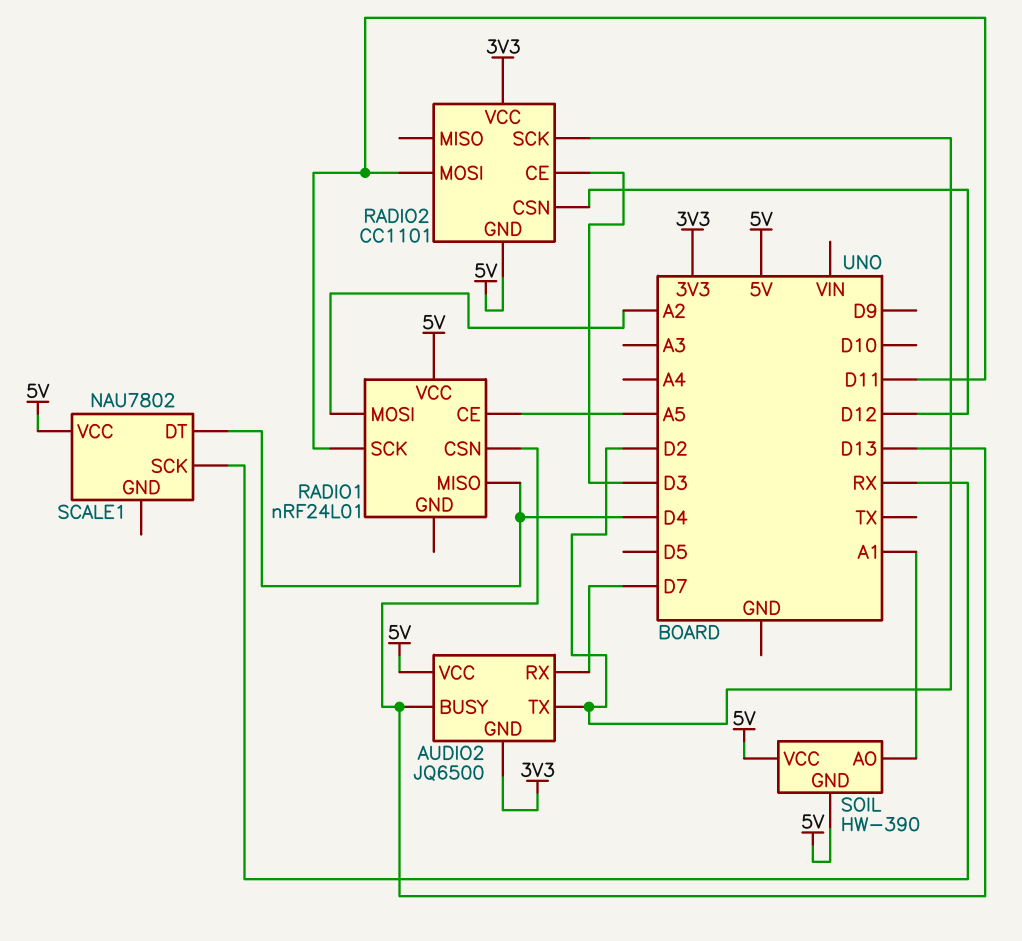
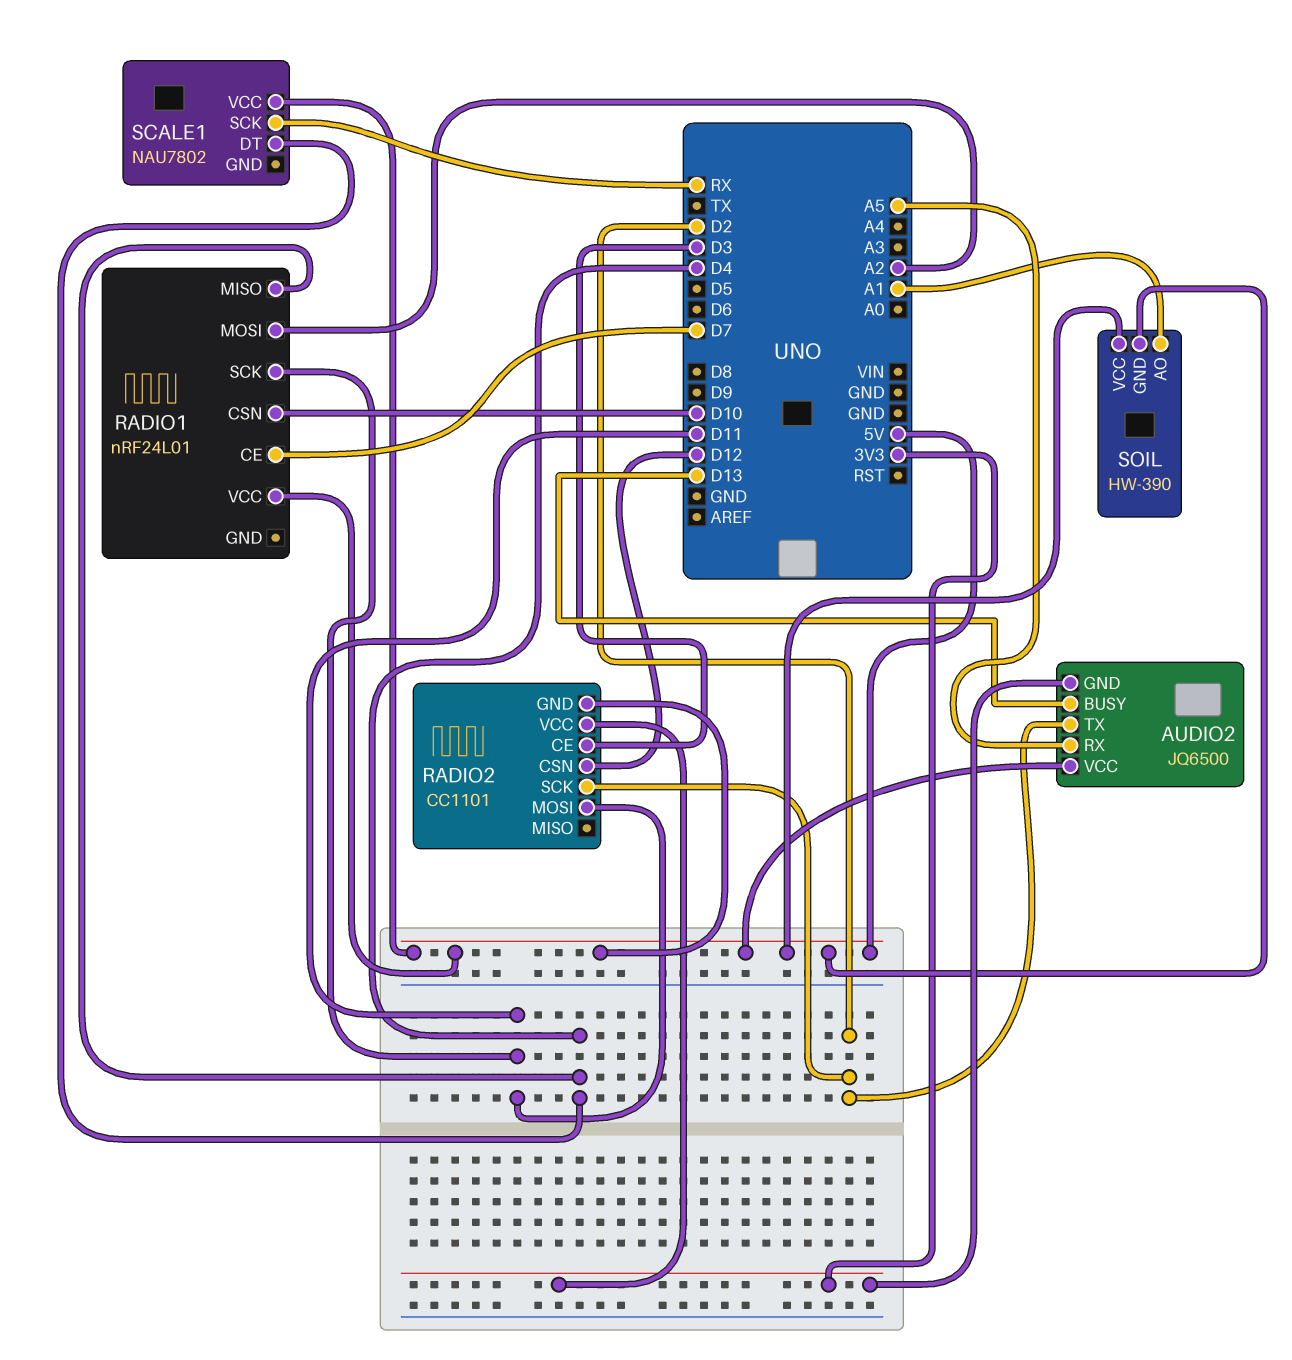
AUDIO2 pin RX: D7 -> A5
RADIO1 pin CE: A5 -> D7
RADIO1 pin CSN: D13 -> D10

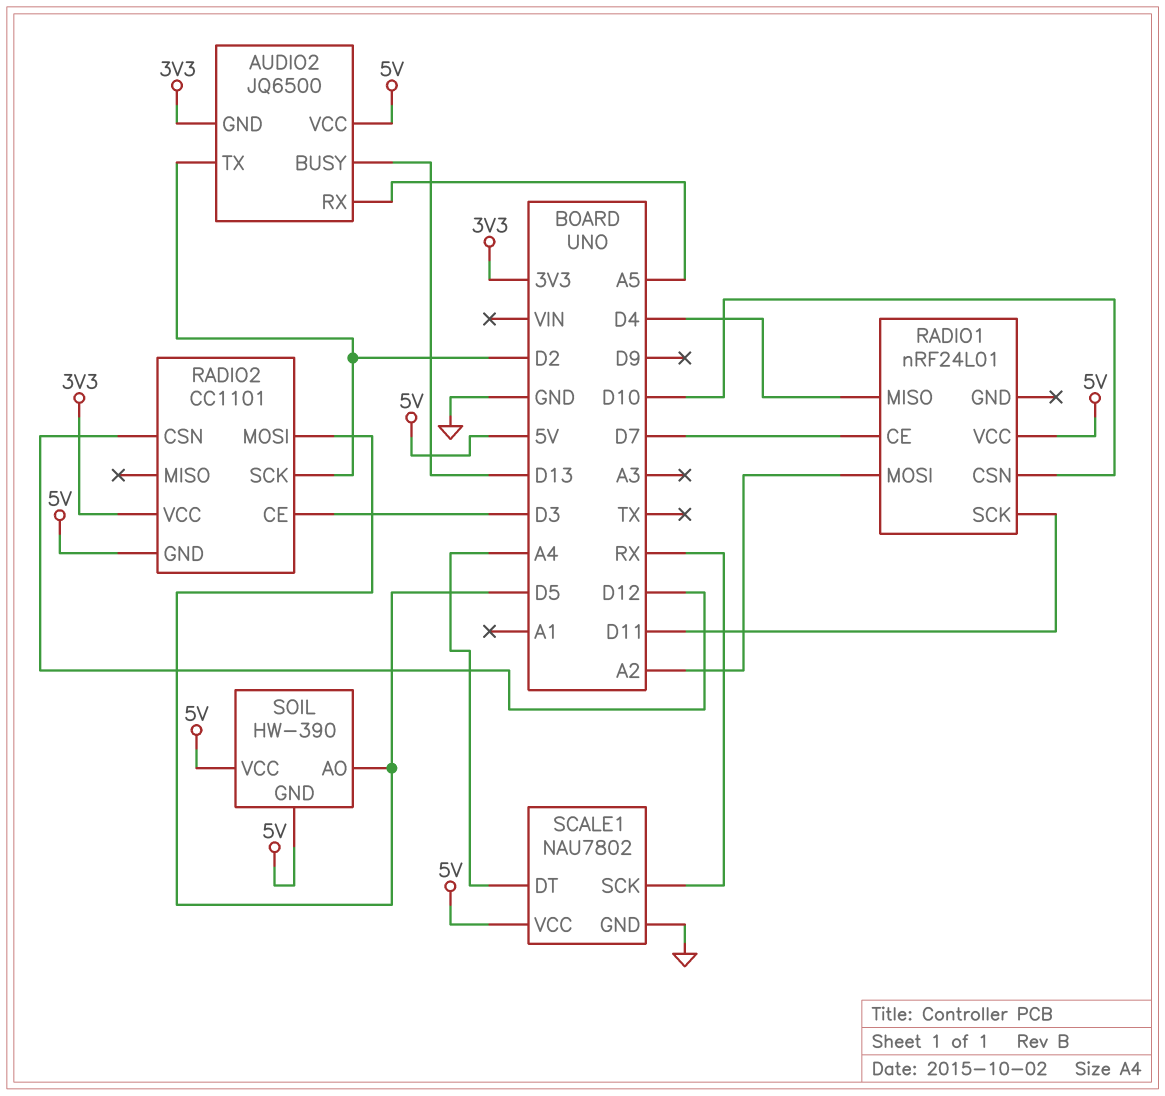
RADIO2 pin MOSI: D11 -> D5
SCALE1 pin DT: D4 -> A4
SCALE1 pin GND: none -> GND
SOIL pin AO: A1 -> D5

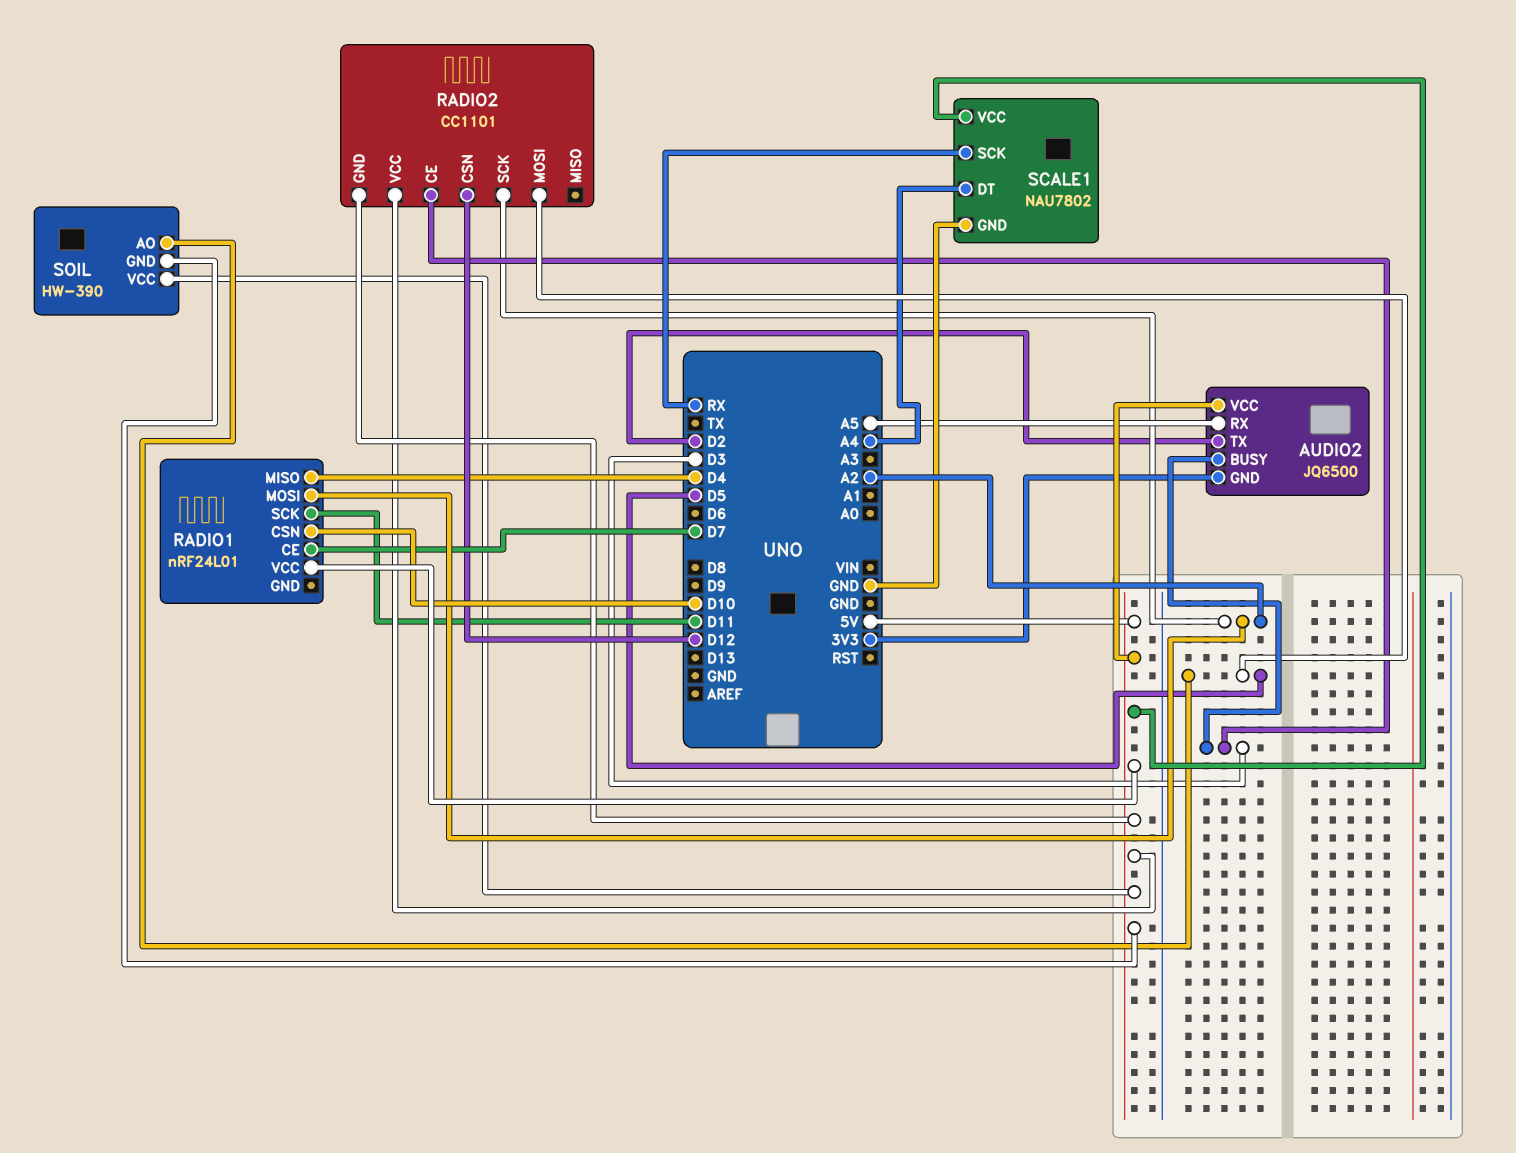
AUDIO2 pin BUSY: D13 -> D3
RADIO2 pin SCK: D2 -> A2
RADIO2 pin VCC: 3V3 -> 5V

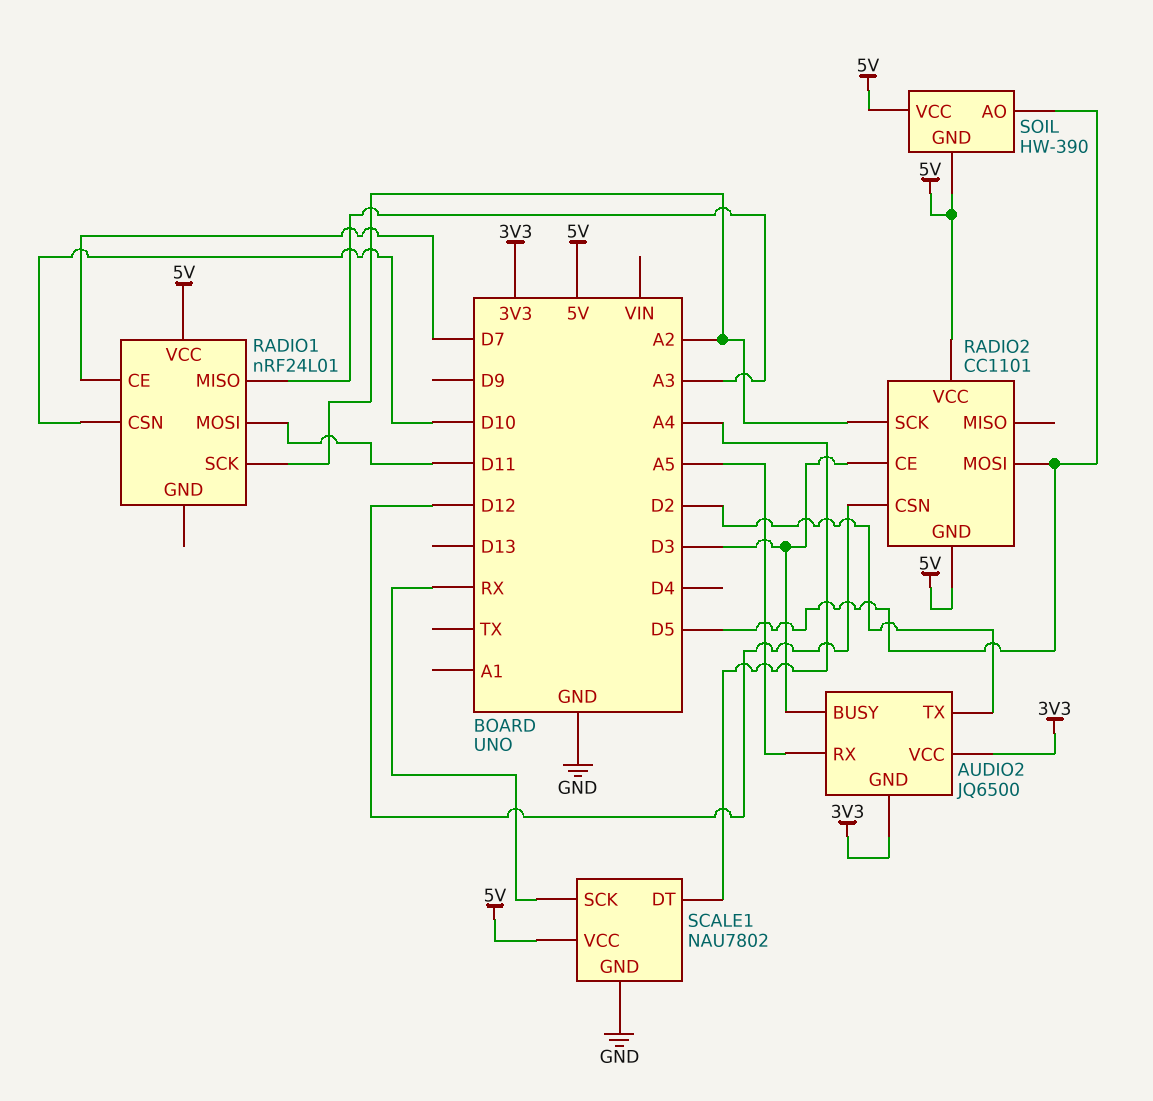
AUDIO2 pin VCC: 5V -> 3V3
RADIO1 pin MISO: D4 -> A3
RADIO1 pin MOSI: A2 -> D11
RADIO1 pin SCK: D11 -> A2

